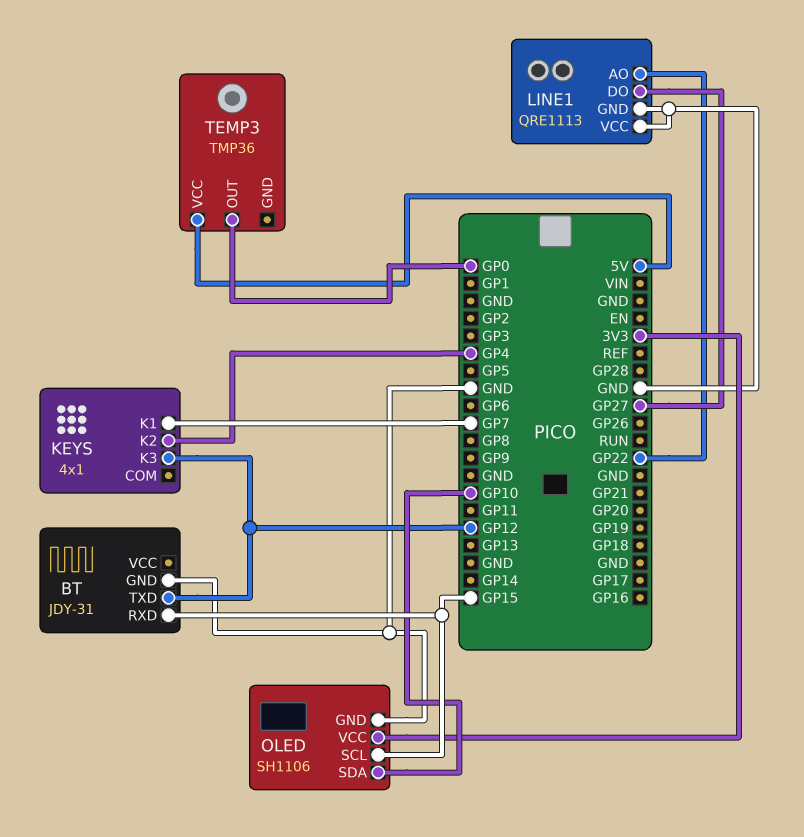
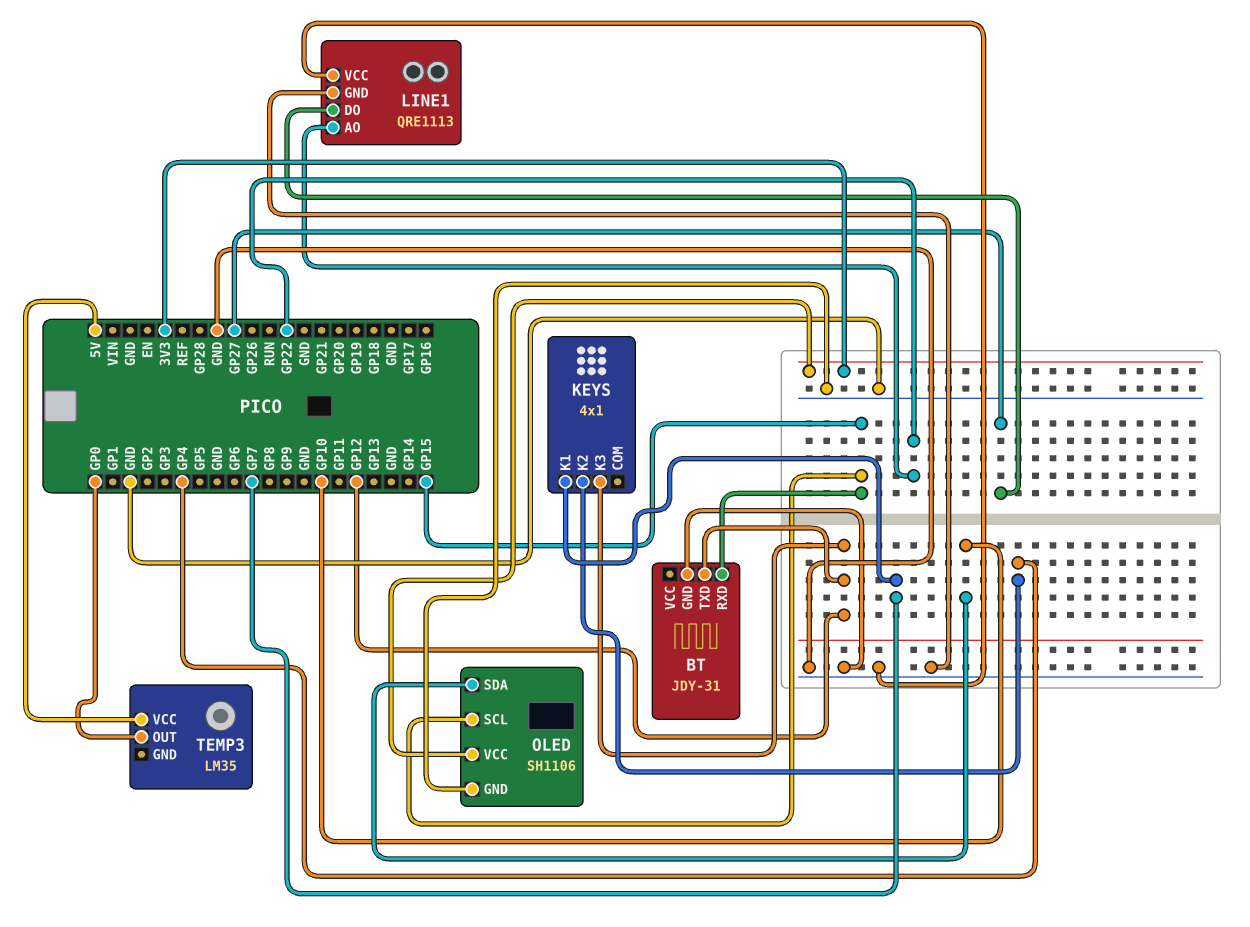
TEMP3: TMP36 -> LM35

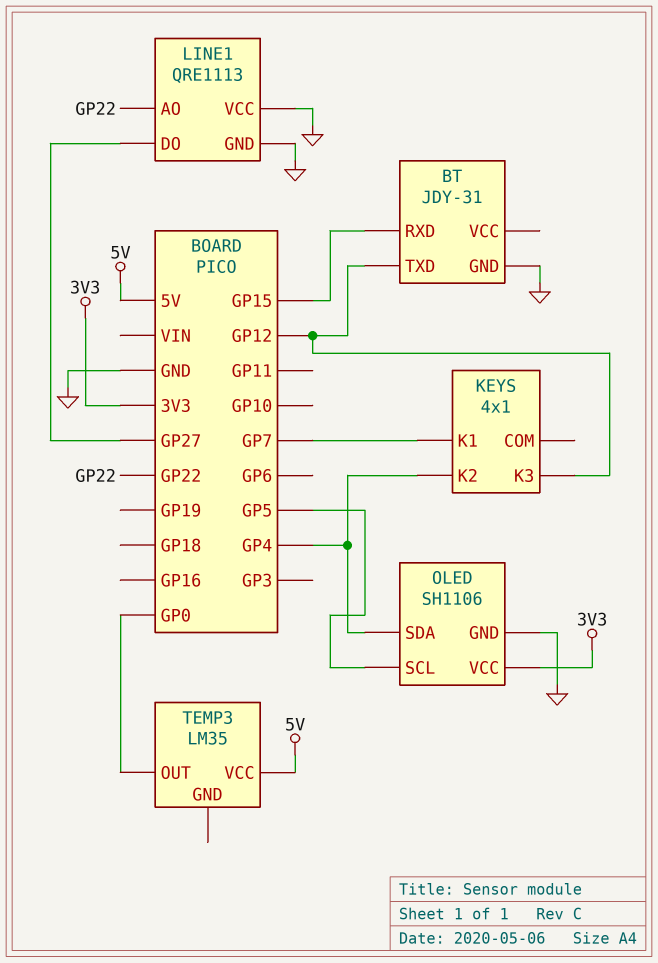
OLED pin SCL: GP15 -> GP5
OLED pin SDA: GP10 -> GP4

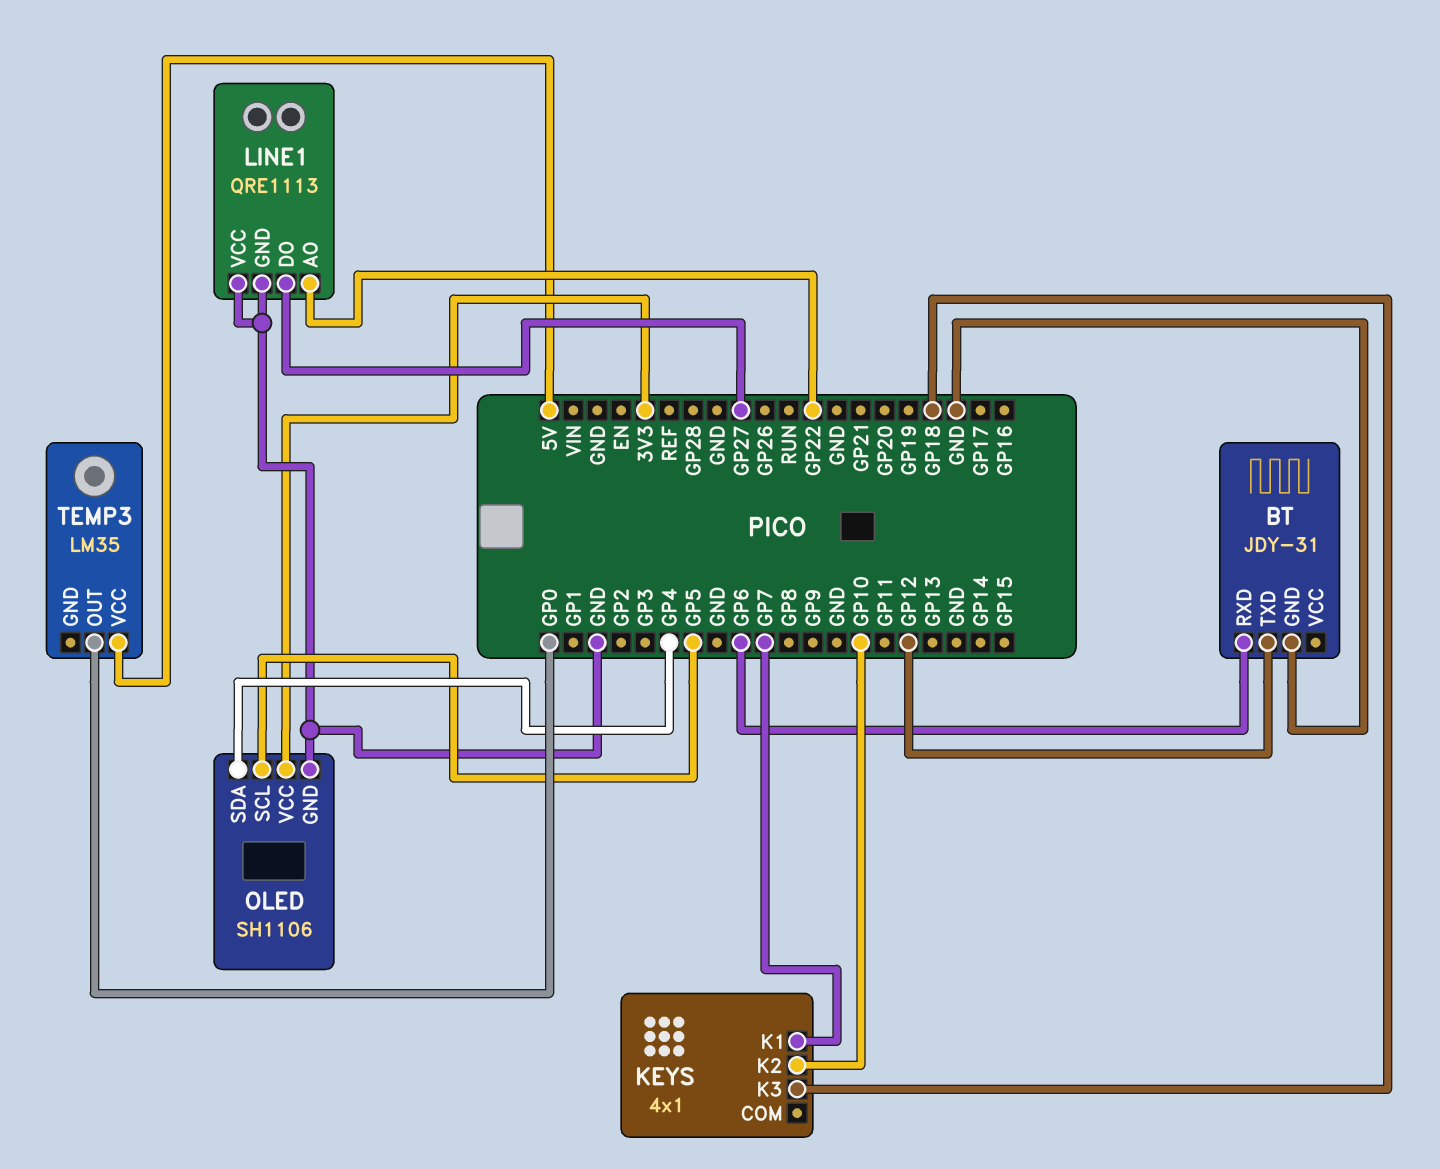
BT pin RXD: GP15 -> GP6
KEYS pin K2: GP4 -> GP10
KEYS pin K3: GP12 -> GP18

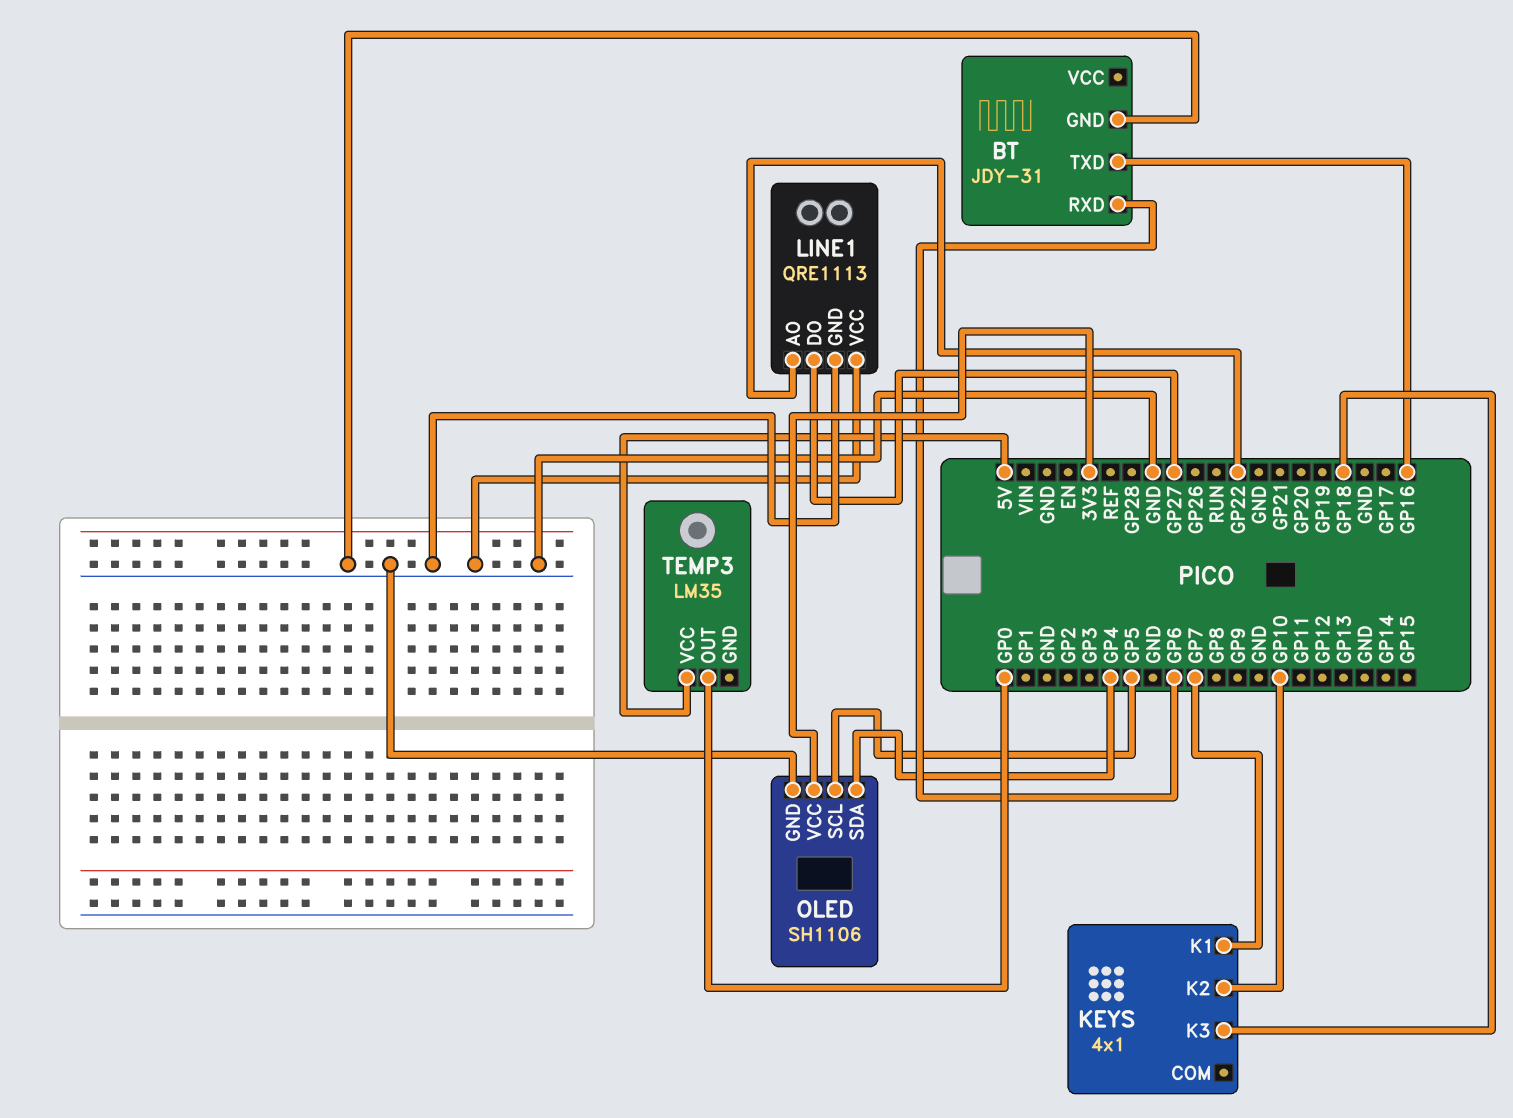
BT pin TXD: GP12 -> GP16

